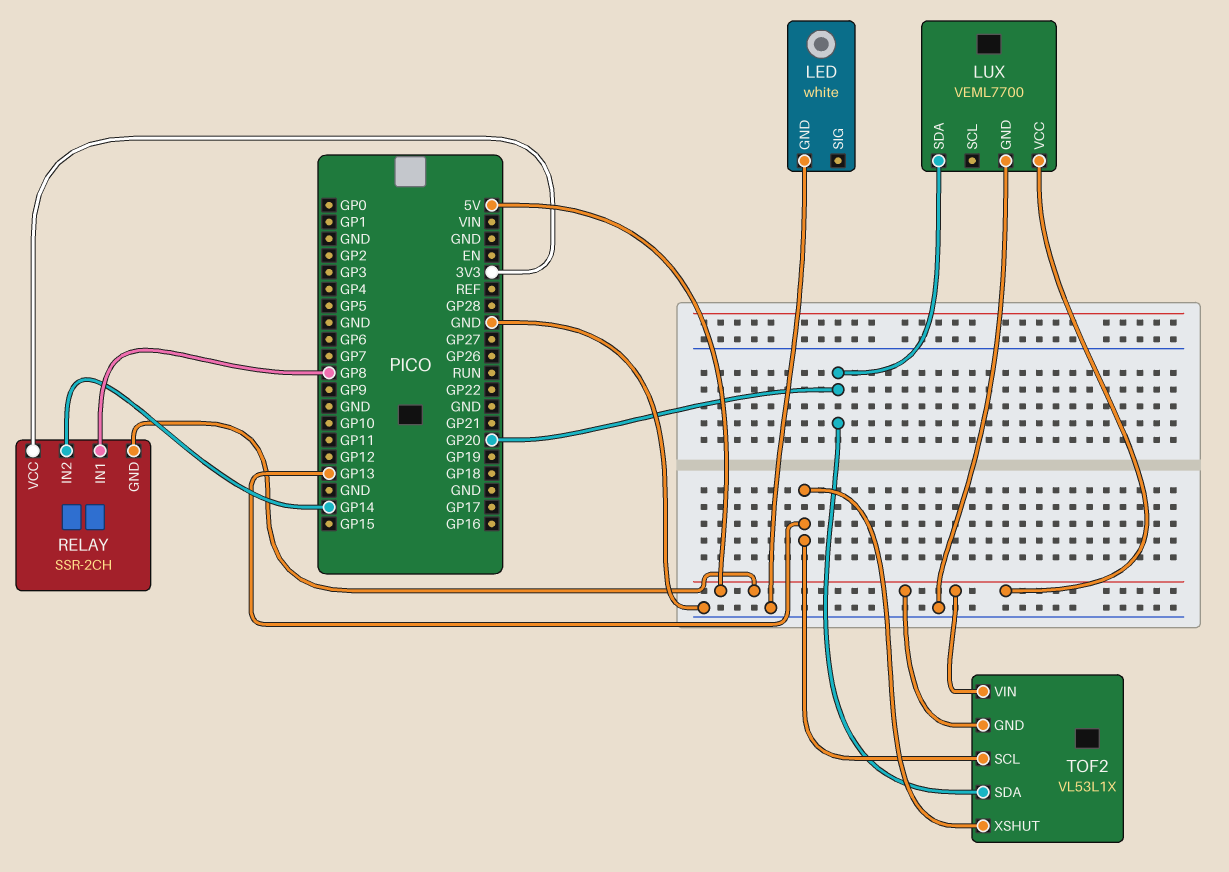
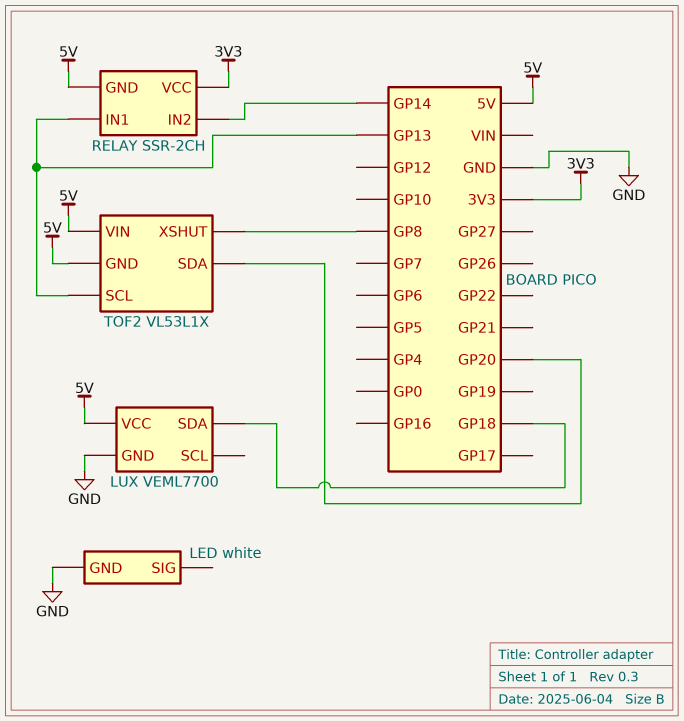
LUX pin SDA: GP20 -> GP18
RELAY pin IN1: GP8 -> GP13
TOF2 pin XSHUT: GP13 -> GP8

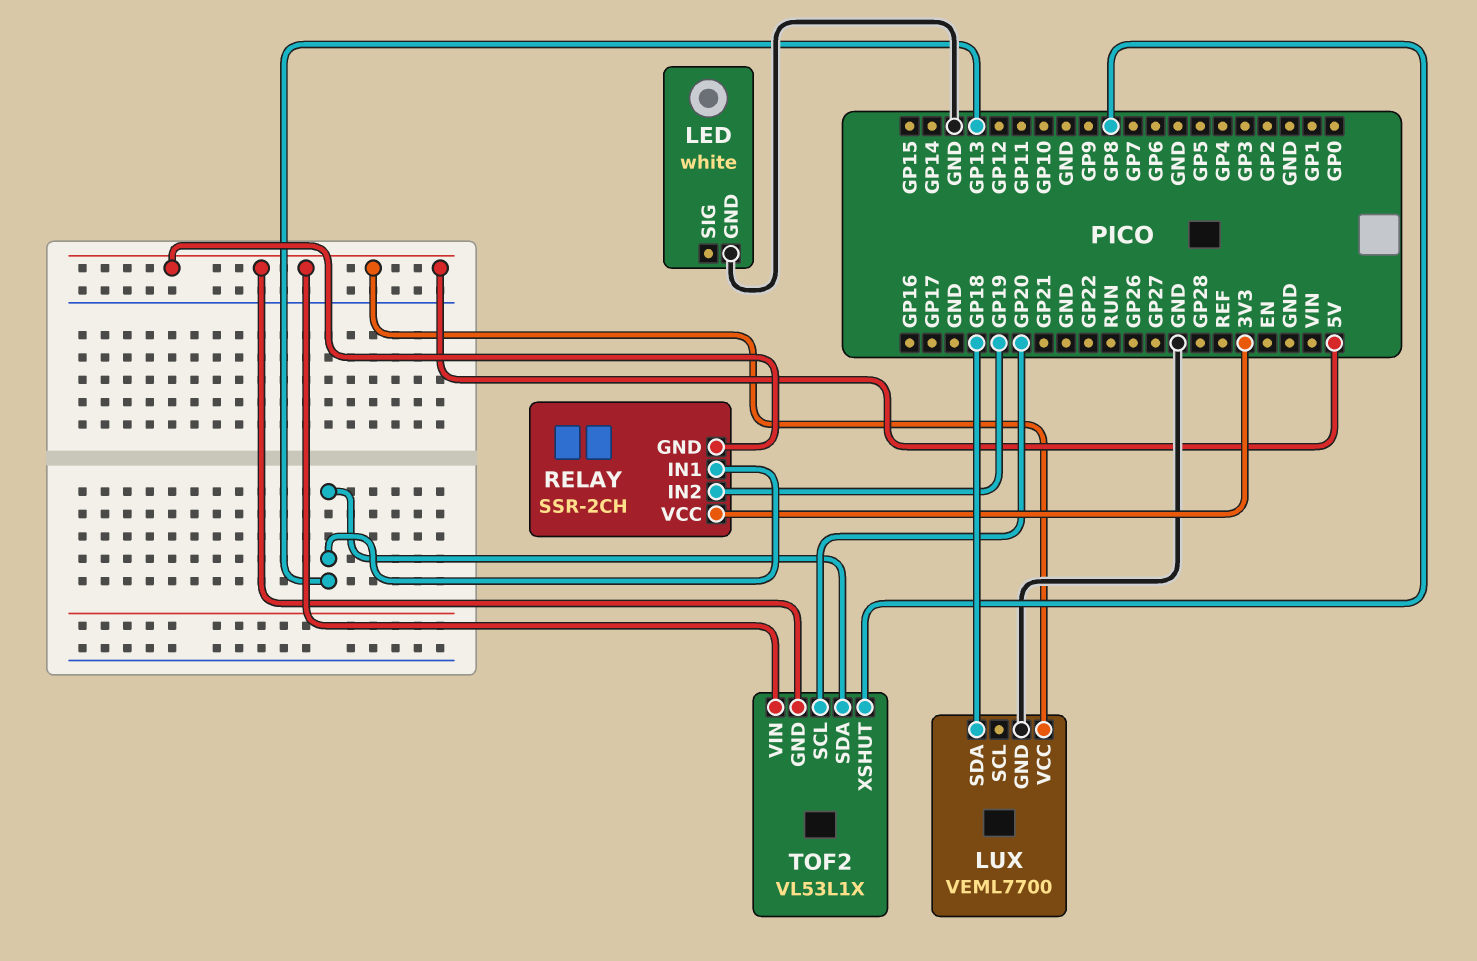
RELAY pin IN2: GP14 -> GP19
TOF2 pin SCL: GP13 -> GP20
TOF2 pin SDA: GP20 -> GP13

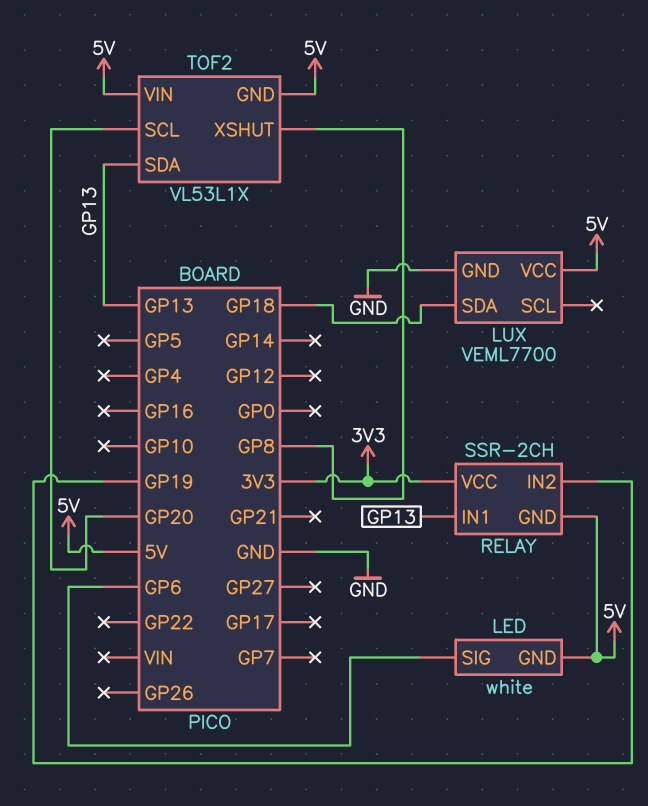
LED pin GND: GND -> 5V
LED pin SIG: none -> GP6

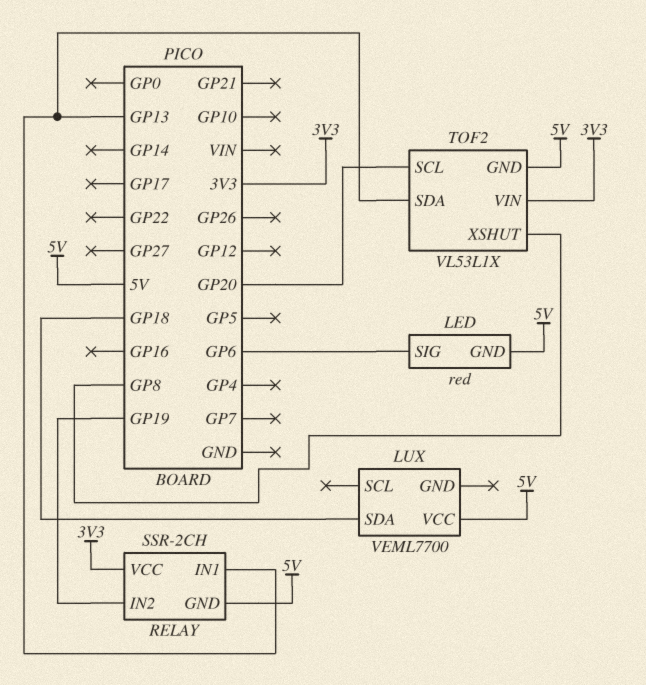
LED: white -> red
LUX pin GND: GND -> none
TOF2 pin VIN: 5V -> 3V3

